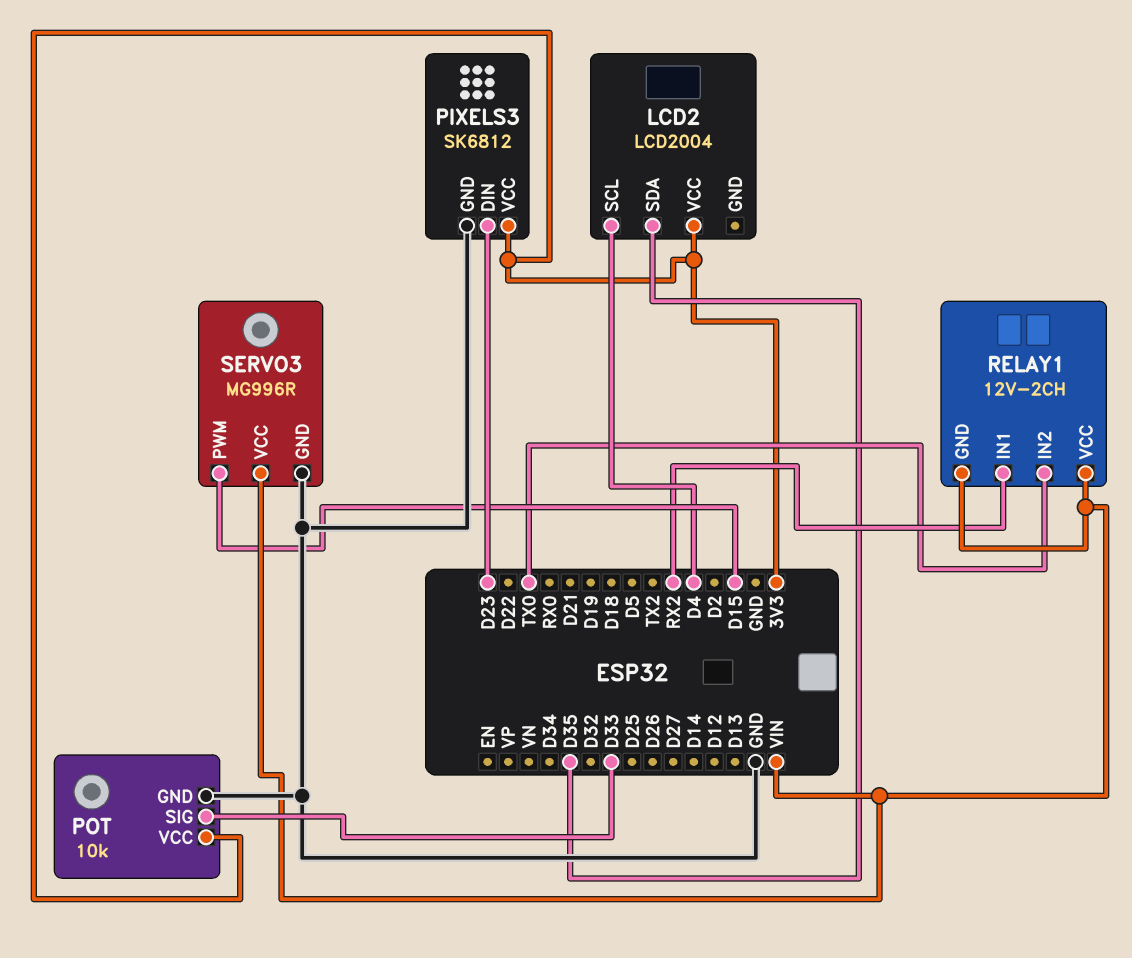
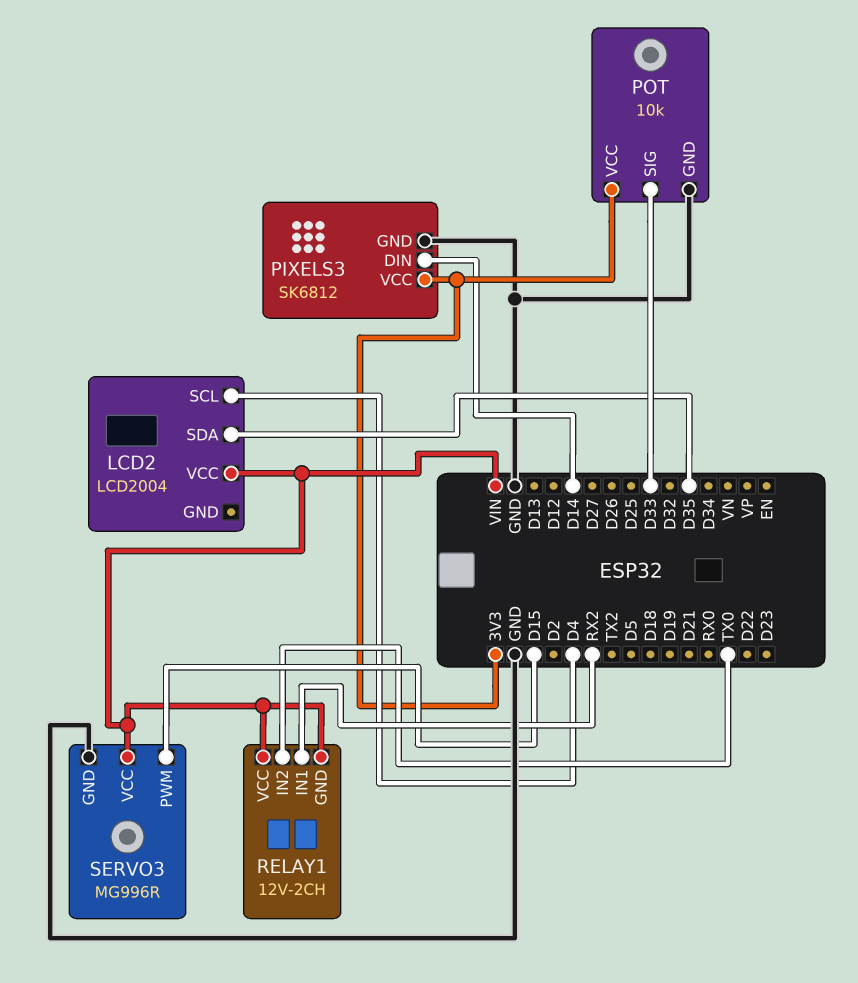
LCD2 pin VCC: 3V3 -> VIN
PIXELS3 pin DIN: D23 -> D14

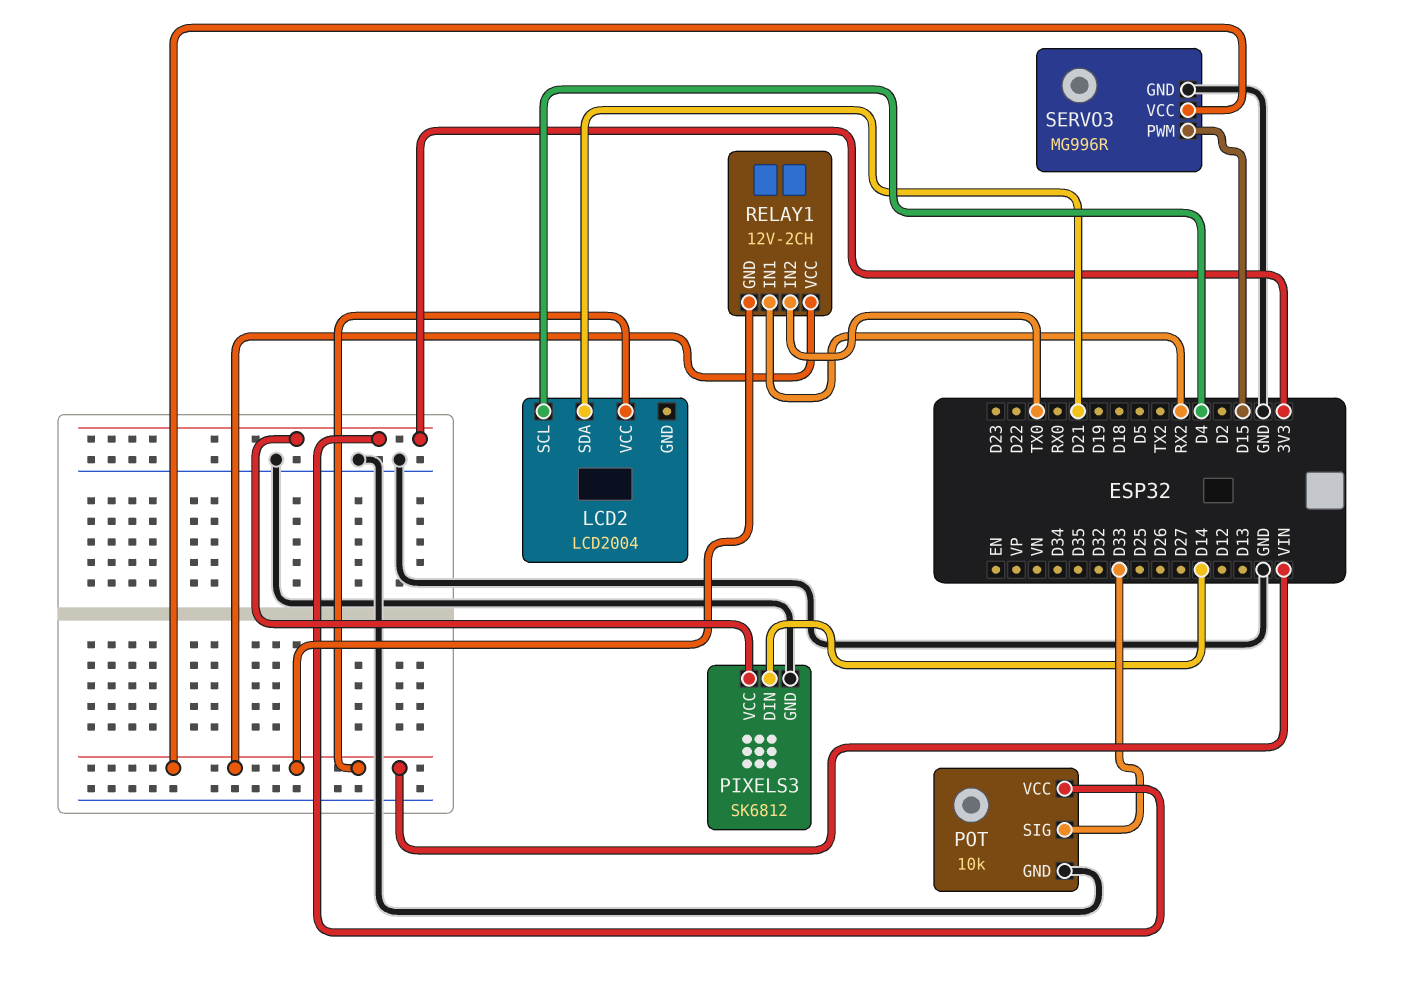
LCD2 pin SDA: D35 -> D21

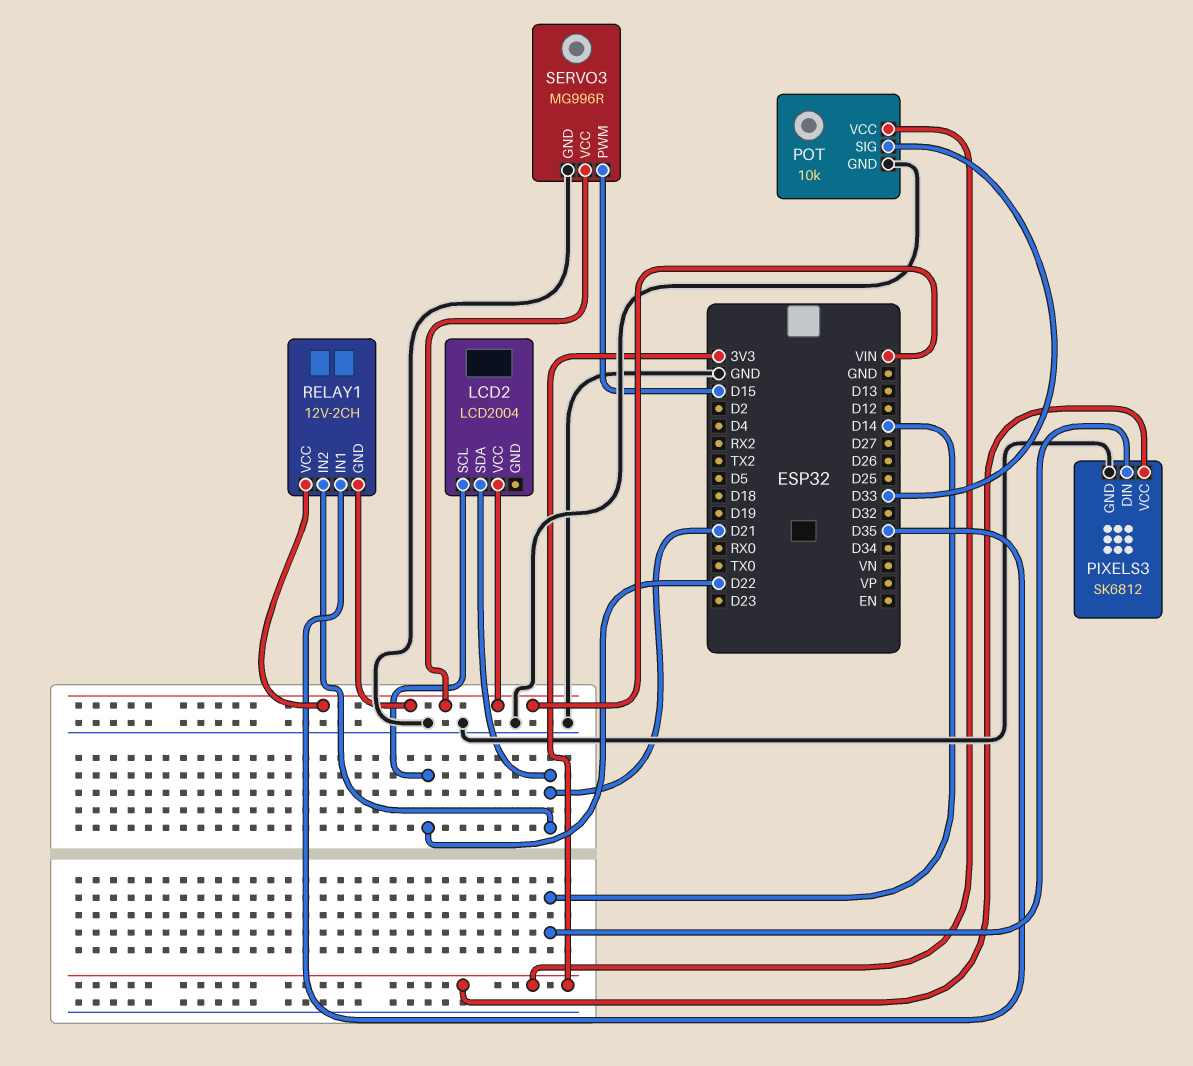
LCD2 pin SCL: D4 -> D22
RELAY1 pin IN1: RX2 -> D35
RELAY1 pin IN2: TX0 -> D21

